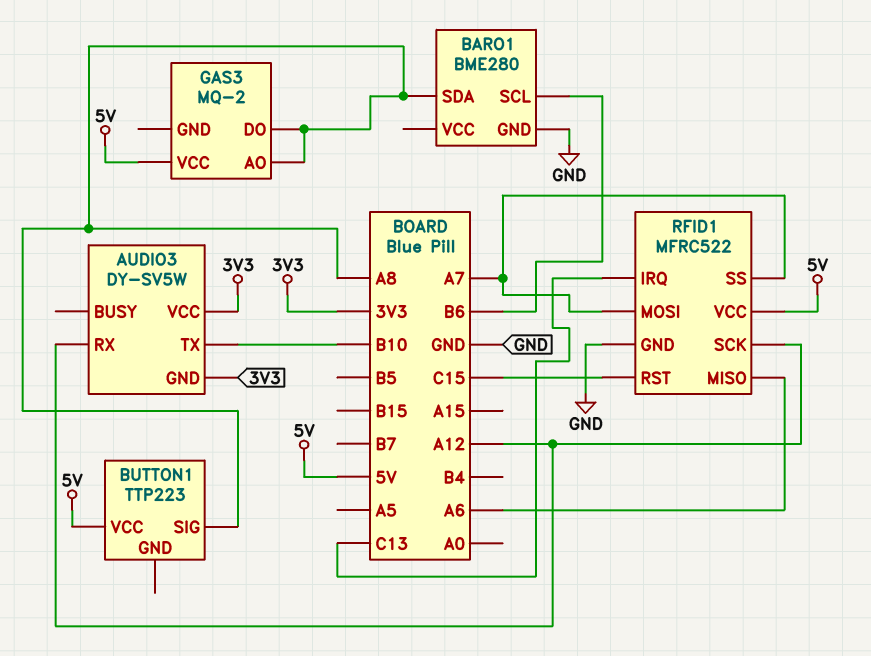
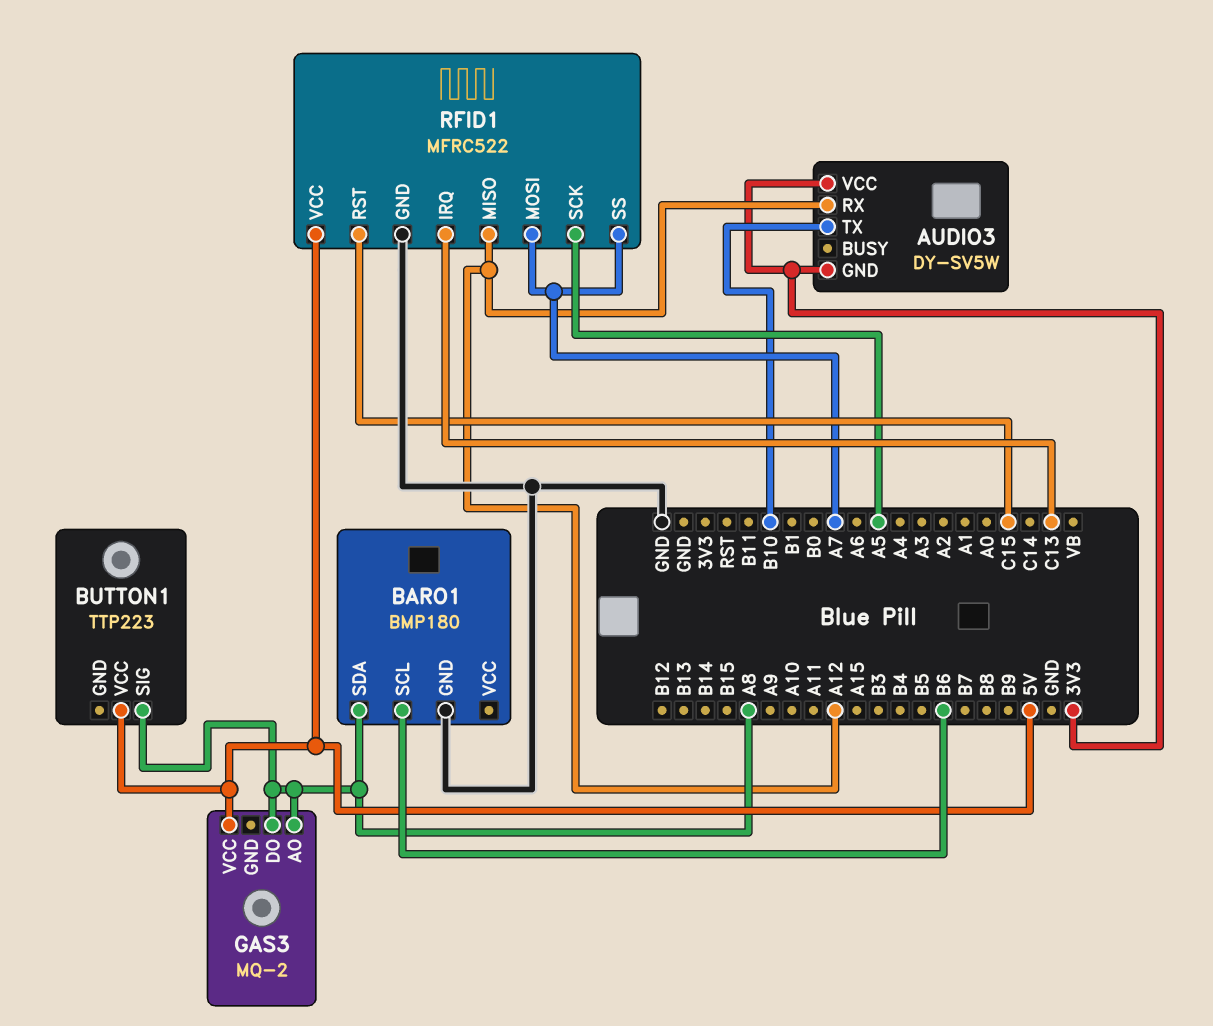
BARO1: BME280 -> BMP180
RFID1 pin MISO: A6 -> A12
RFID1 pin SCK: A12 -> A5

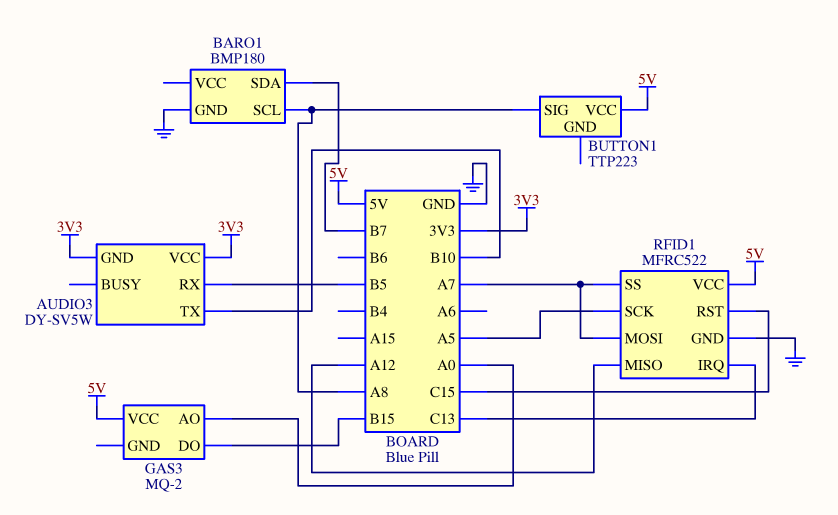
AUDIO3 pin RX: A12 -> B5
BARO1 pin SCL: B6 -> A8
BARO1 pin SDA: A8 -> B7
GAS3 pin AO: A8 -> A0
GAS3 pin DO: A8 -> B15

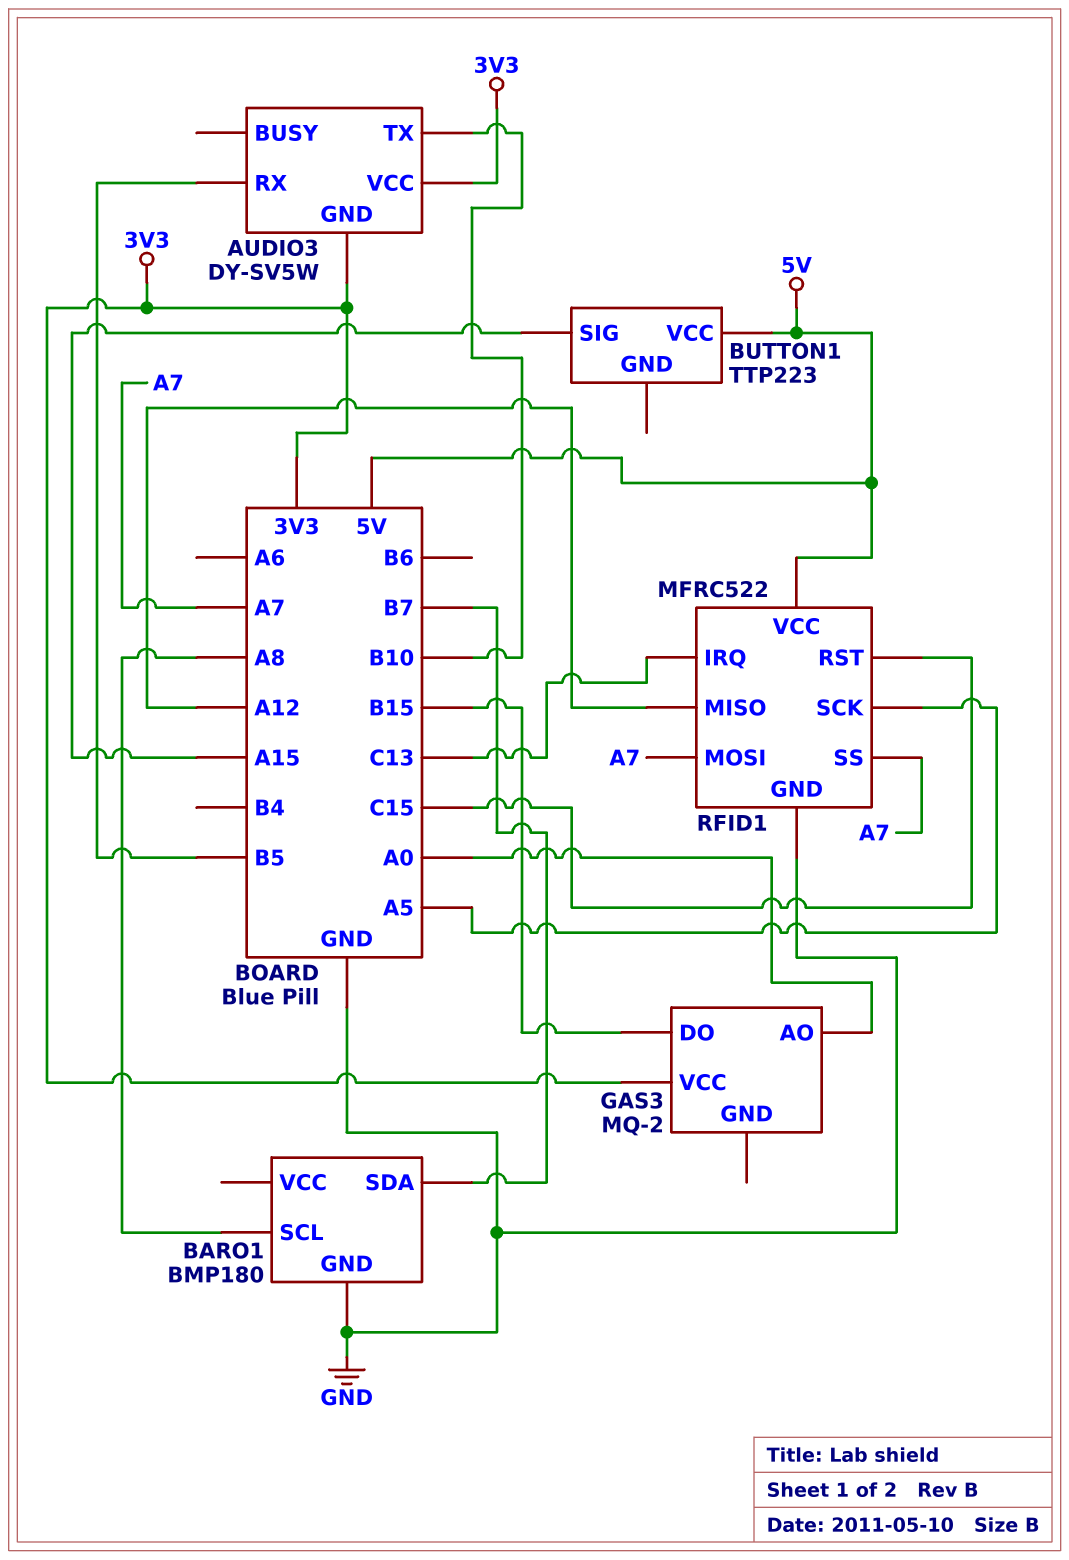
BUTTON1 pin SIG: A8 -> A15
GAS3 pin VCC: 5V -> 3V3

